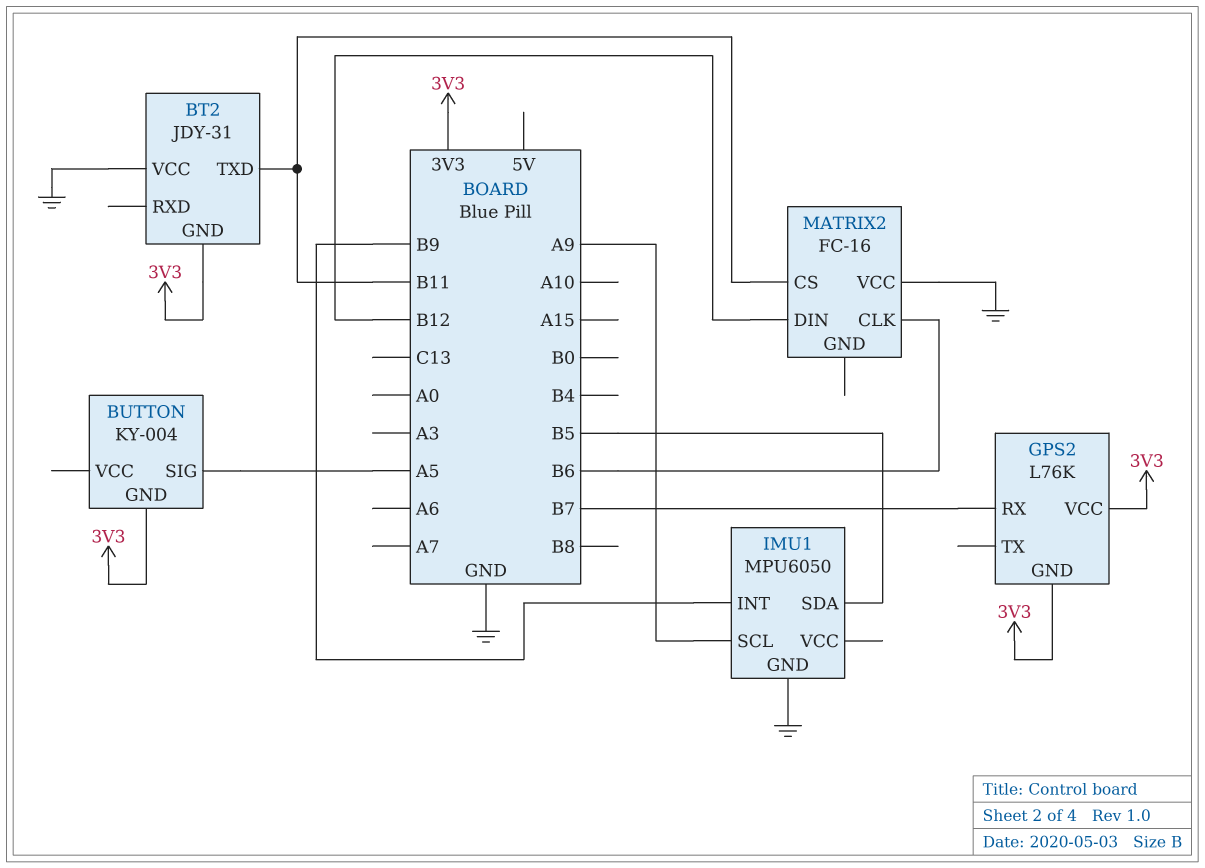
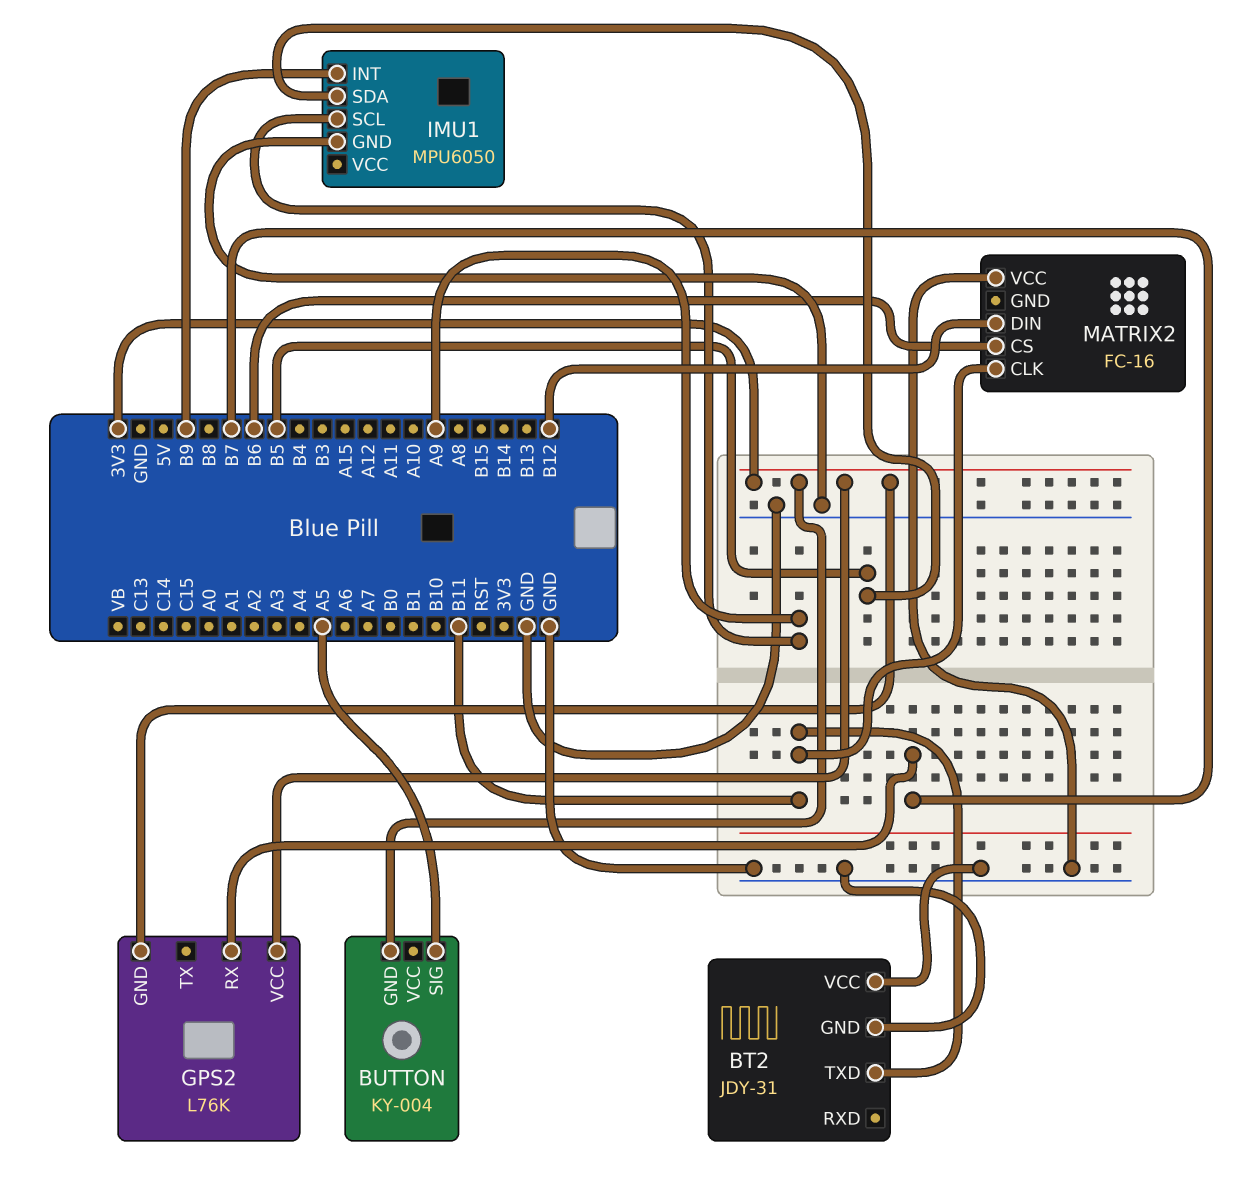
BT2 pin GND: 3V3 -> GND
MATRIX2 pin CLK: B6 -> B11
MATRIX2 pin CS: B11 -> B6

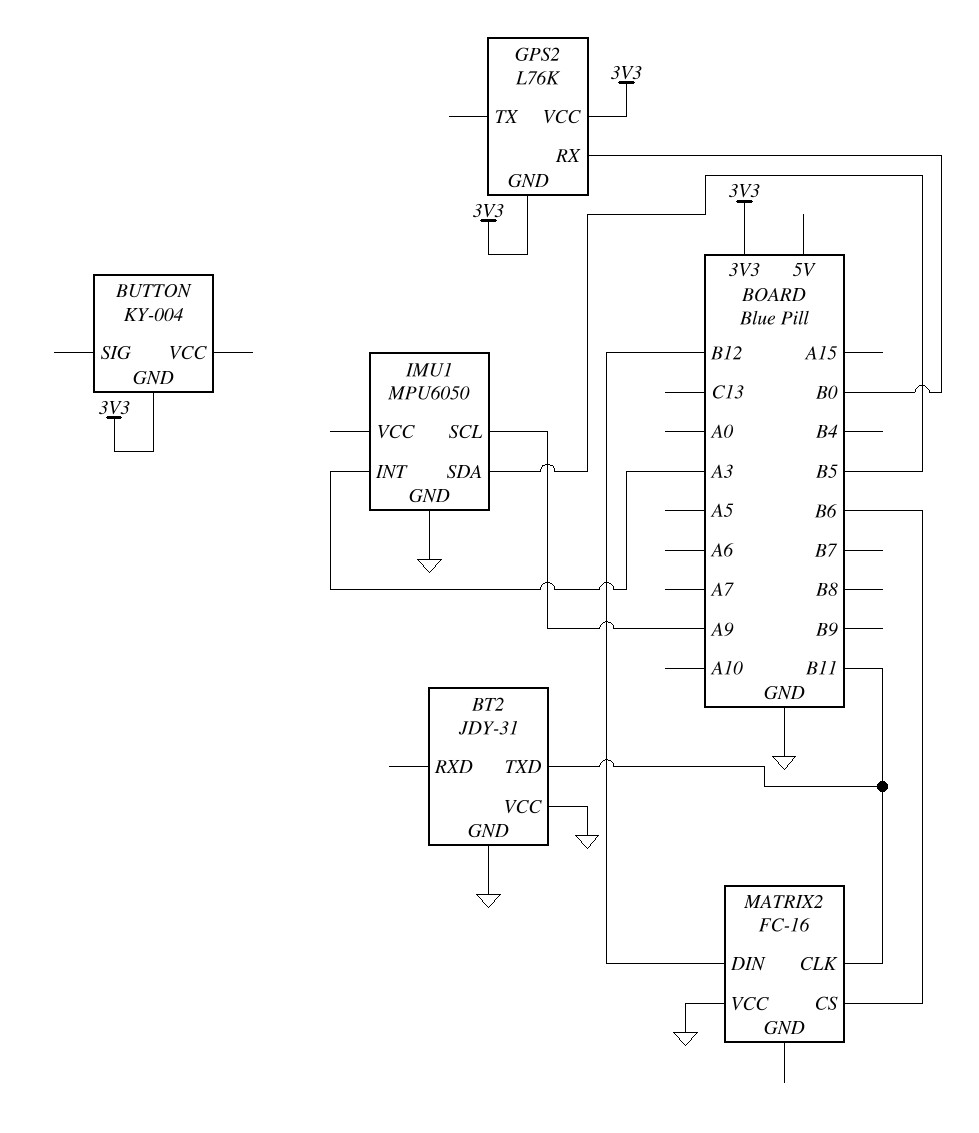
BUTTON pin SIG: A5 -> none
GPS2 pin RX: B7 -> B0
IMU1 pin INT: B9 -> A3

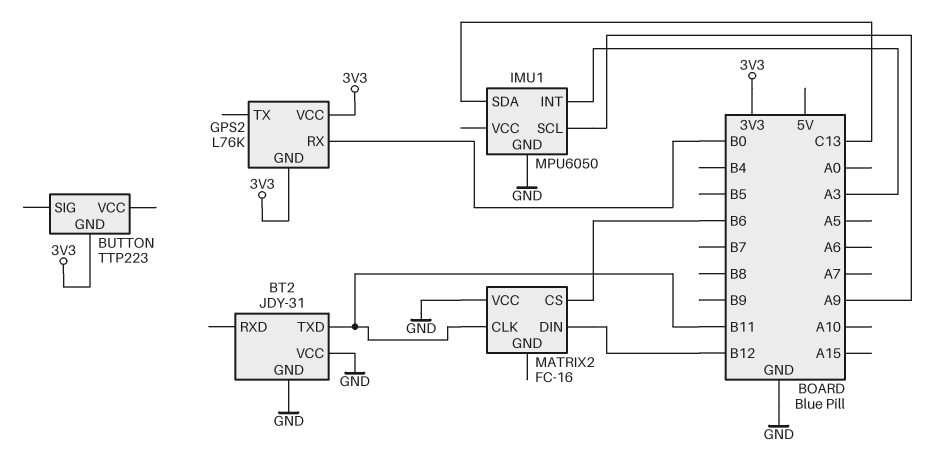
BUTTON: KY-004 -> TTP223
IMU1 pin SDA: B5 -> C13

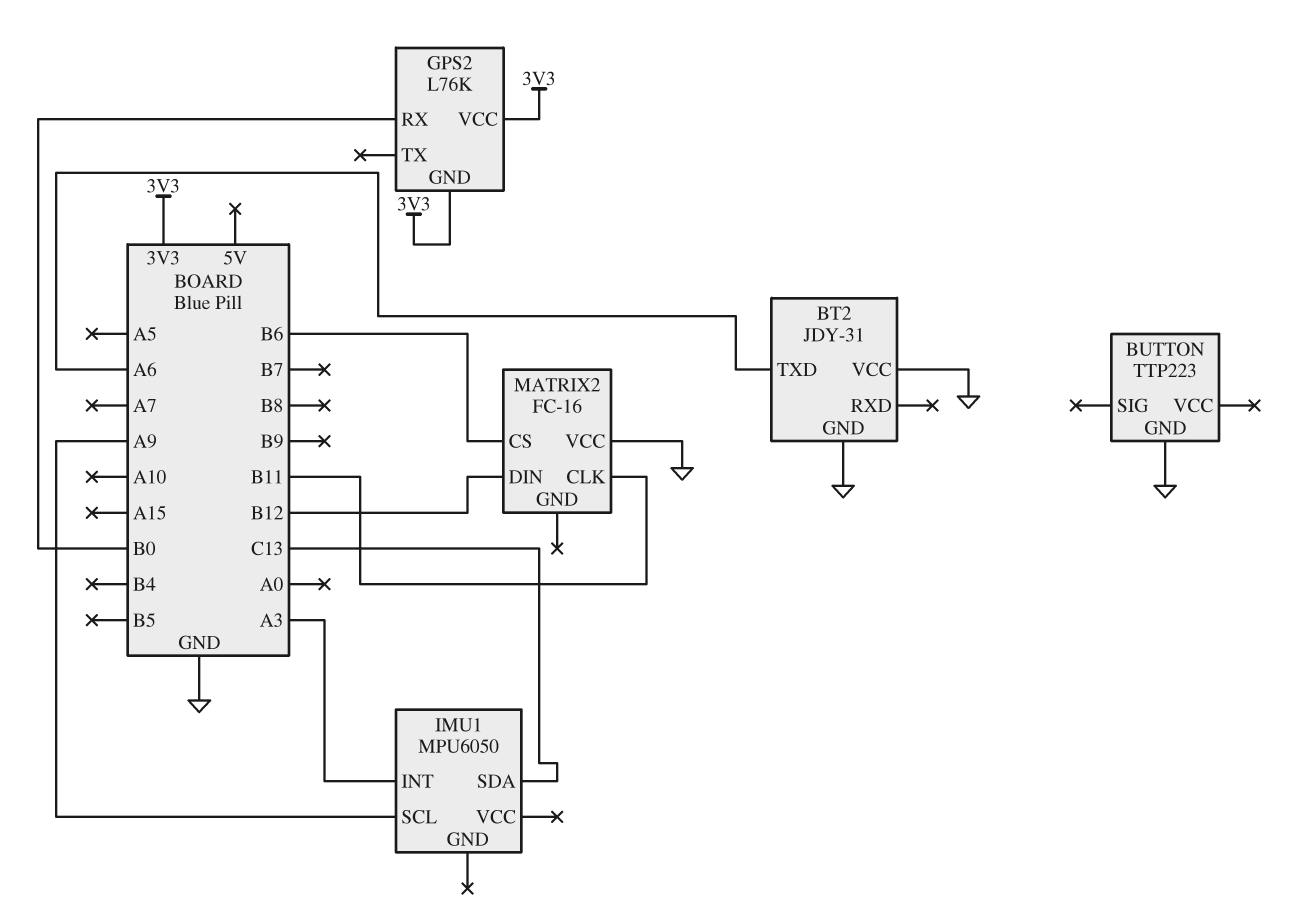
BT2 pin TXD: B11 -> A6
BUTTON pin GND: 3V3 -> GND
IMU1 pin GND: GND -> none

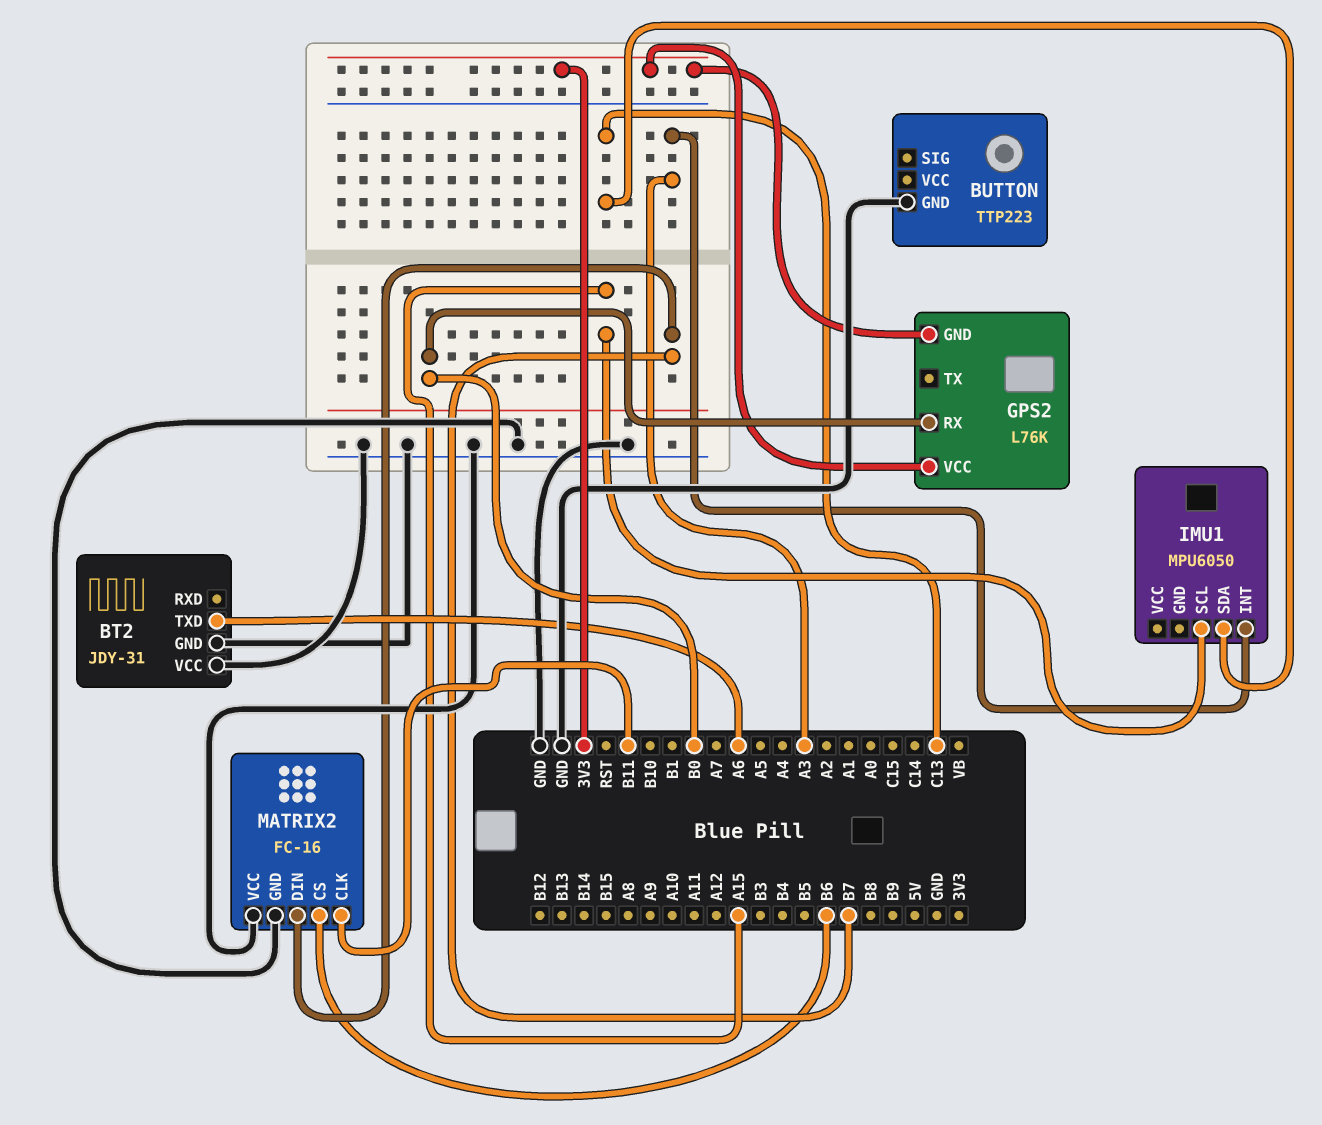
IMU1 pin SCL: A9 -> A15
MATRIX2 pin DIN: B12 -> B7
MATRIX2 pin GND: none -> GND

